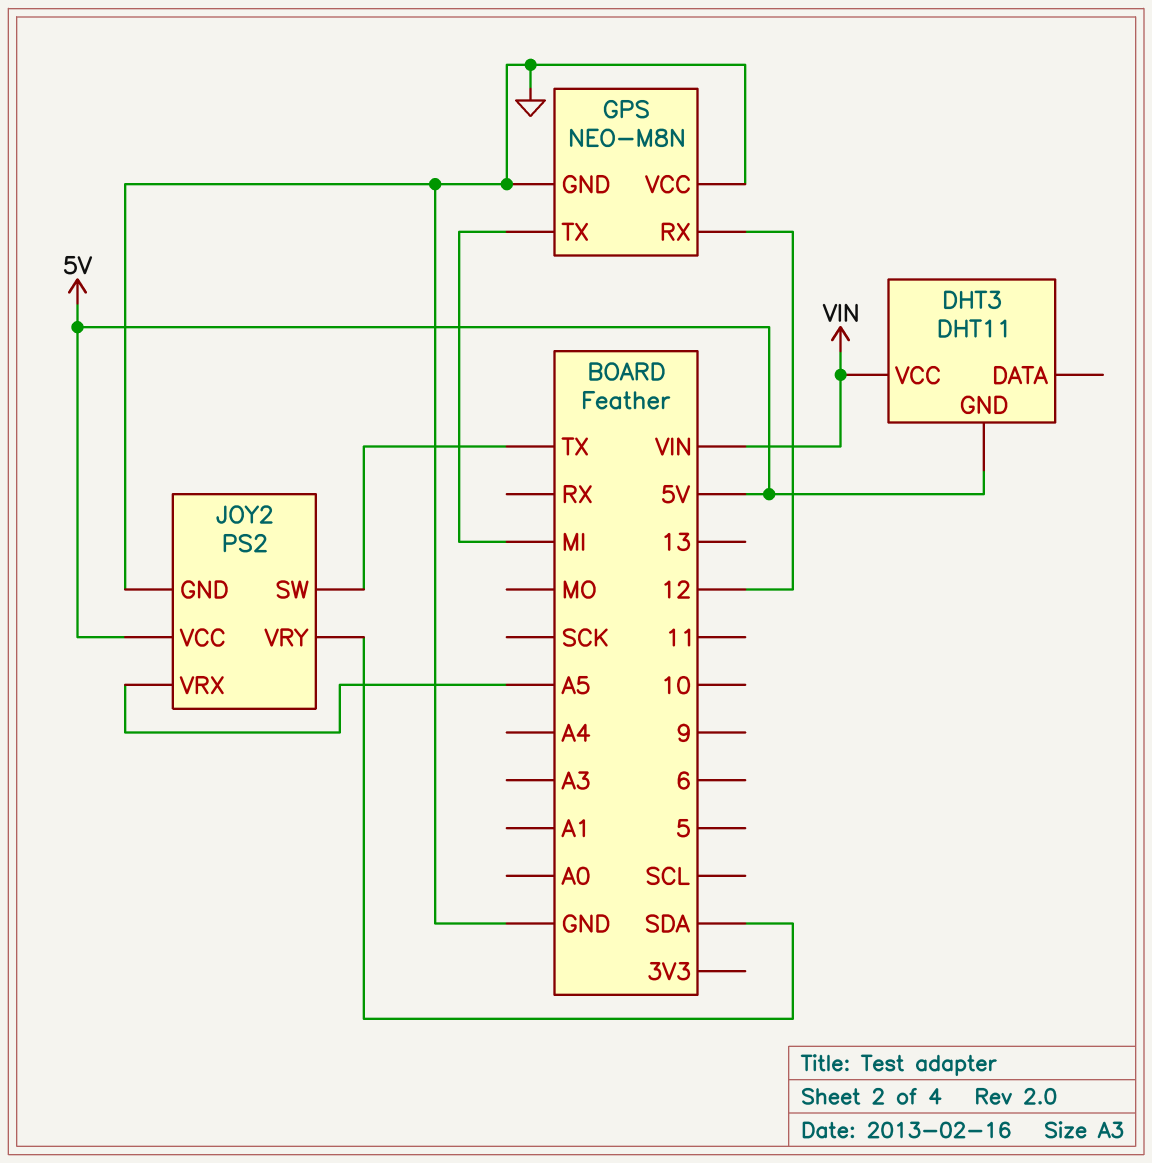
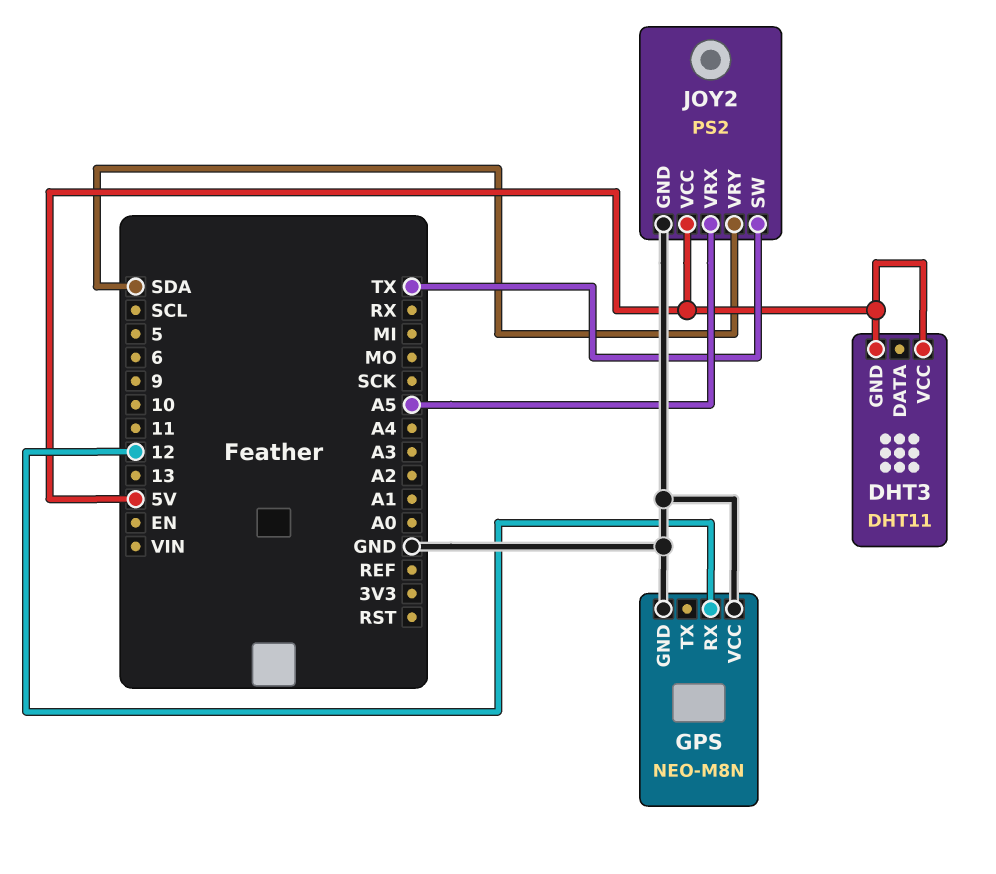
DHT3 pin VCC: VIN -> 5V
GPS pin TX: MI -> none

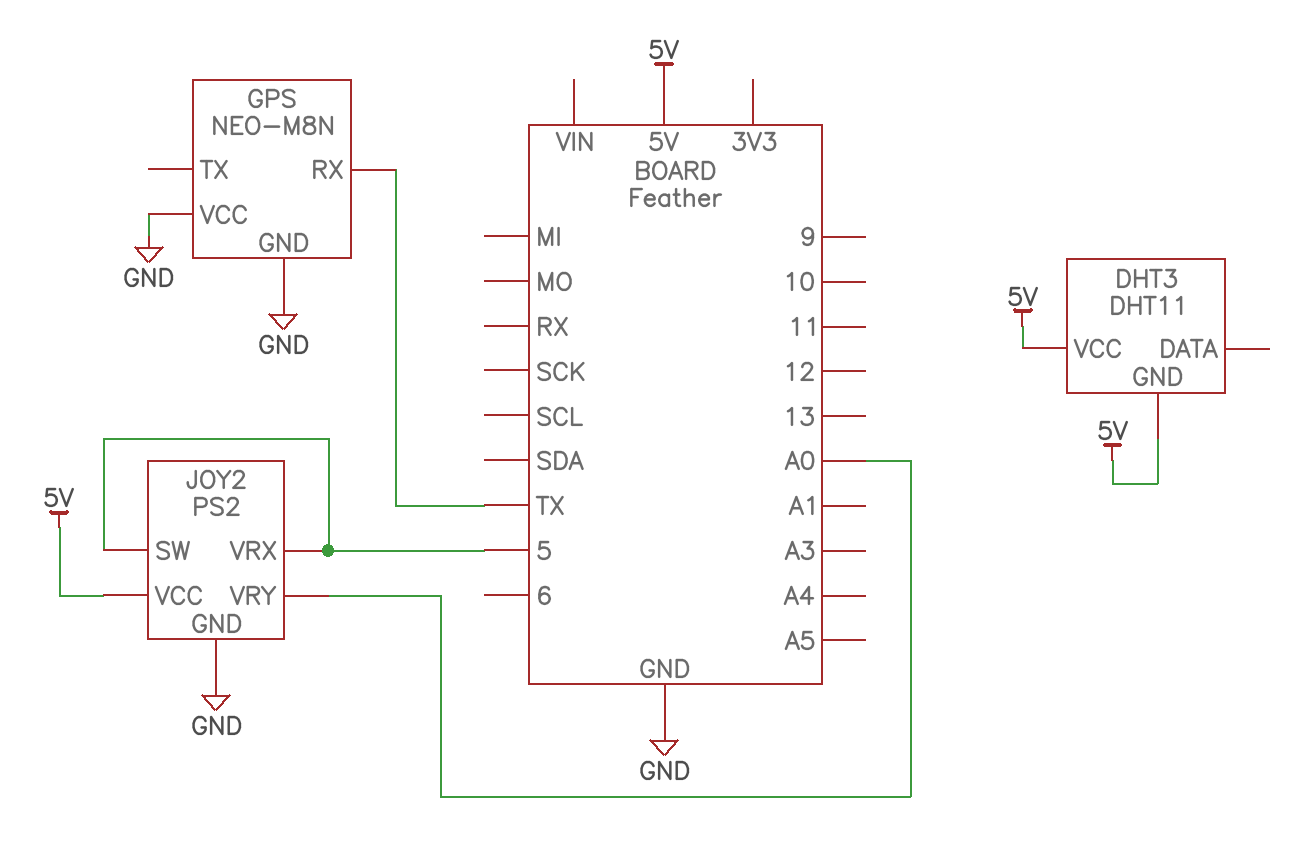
GPS pin RX: 12 -> TX
JOY2 pin SW: TX -> 5
JOY2 pin VRX: A5 -> 5
JOY2 pin VRY: SDA -> A0

